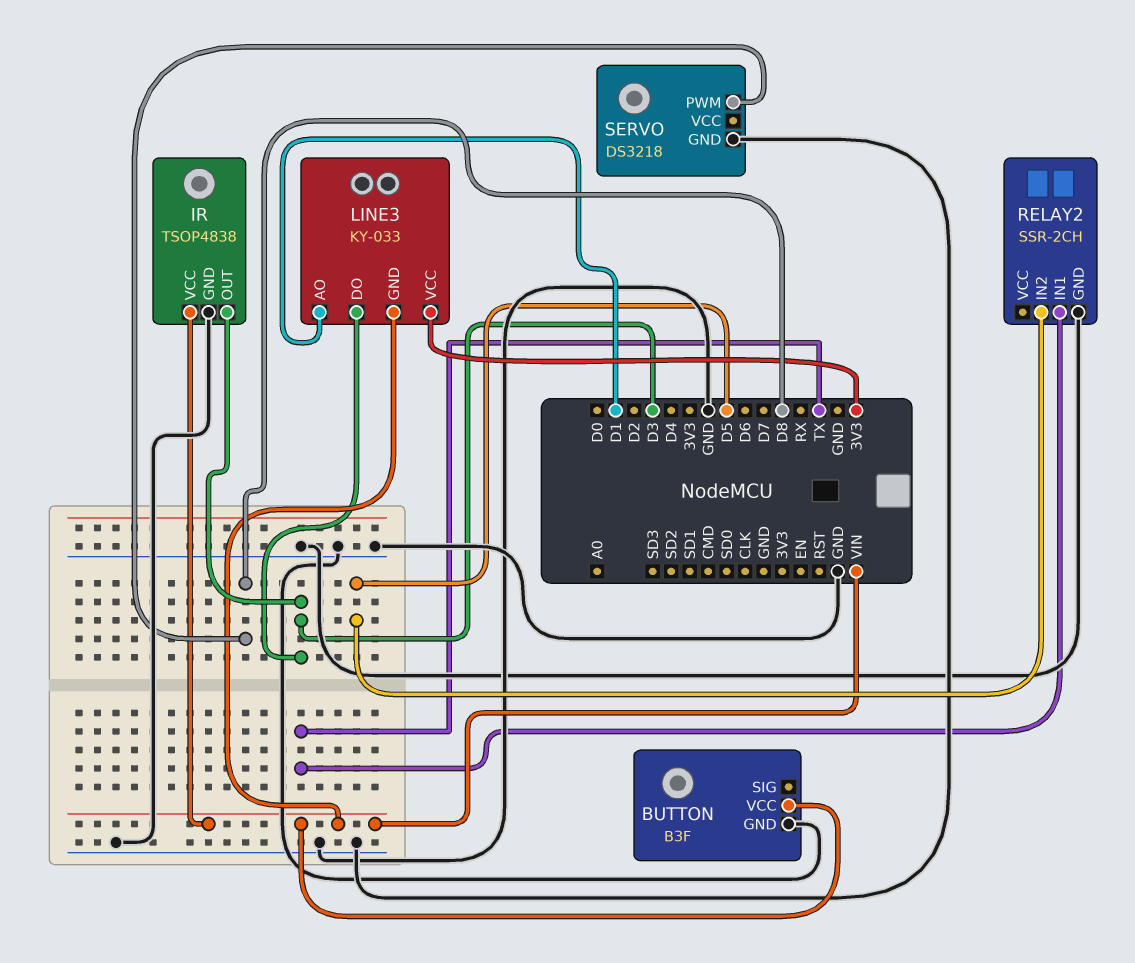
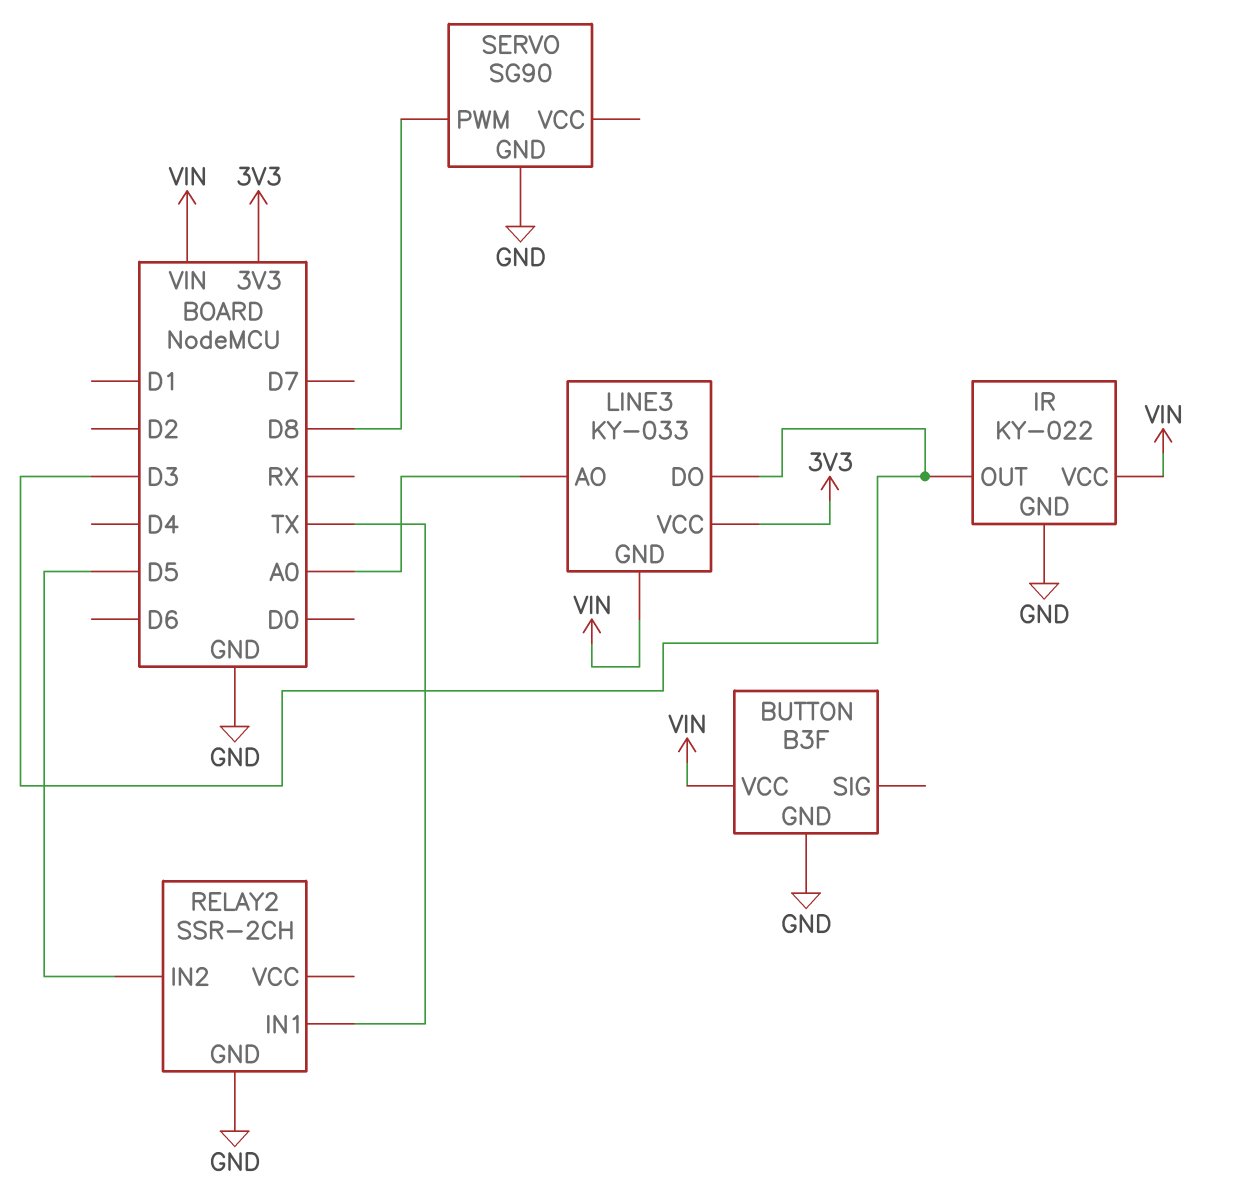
IR: TSOP4838 -> KY-022
LINE3 pin AO: D1 -> A0
SERVO: DS3218 -> SG90

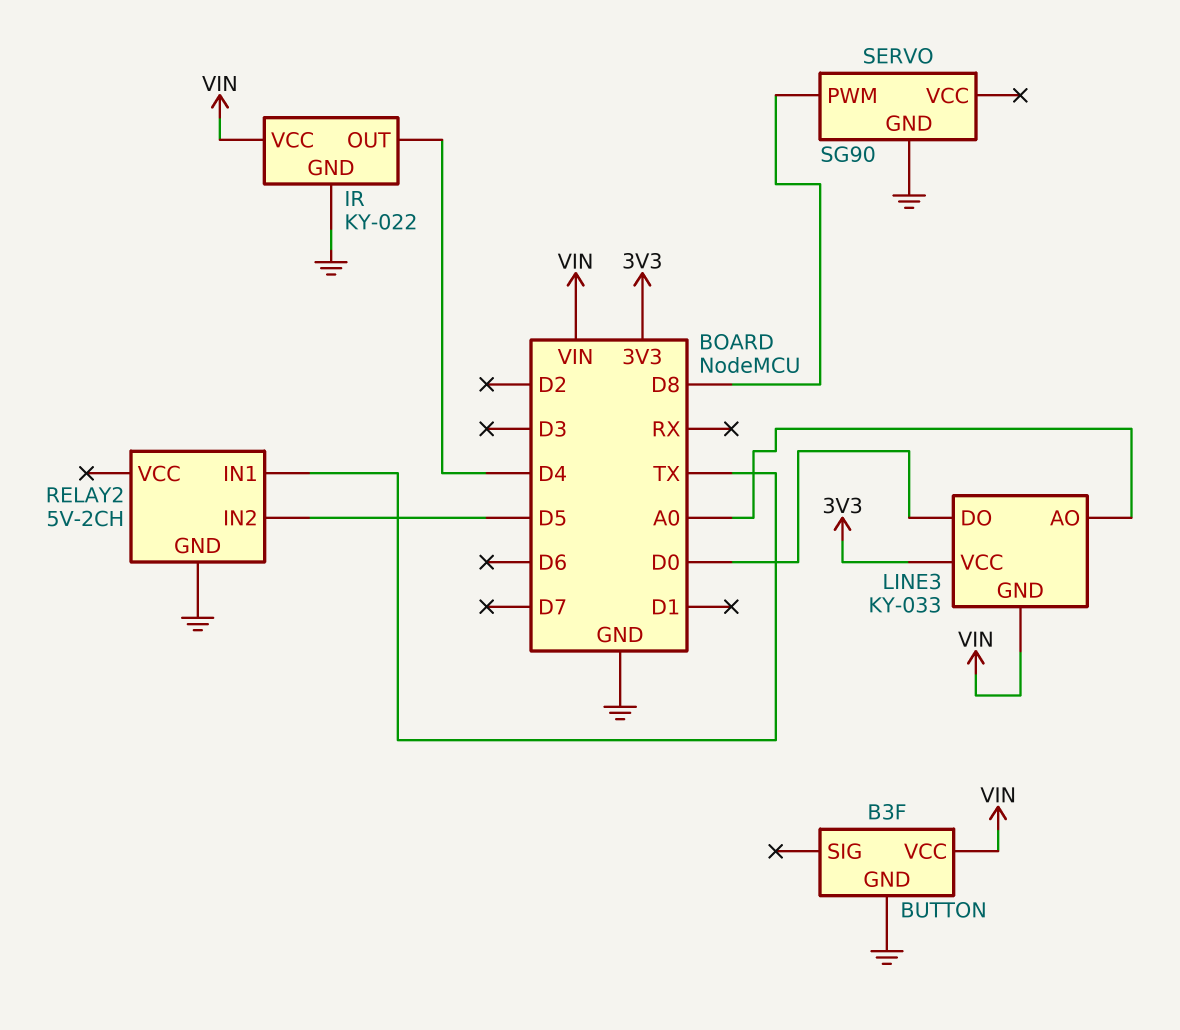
IR pin OUT: D3 -> D4
LINE3 pin DO: D3 -> D0
RELAY2: SSR-2CH -> 5V-2CH

